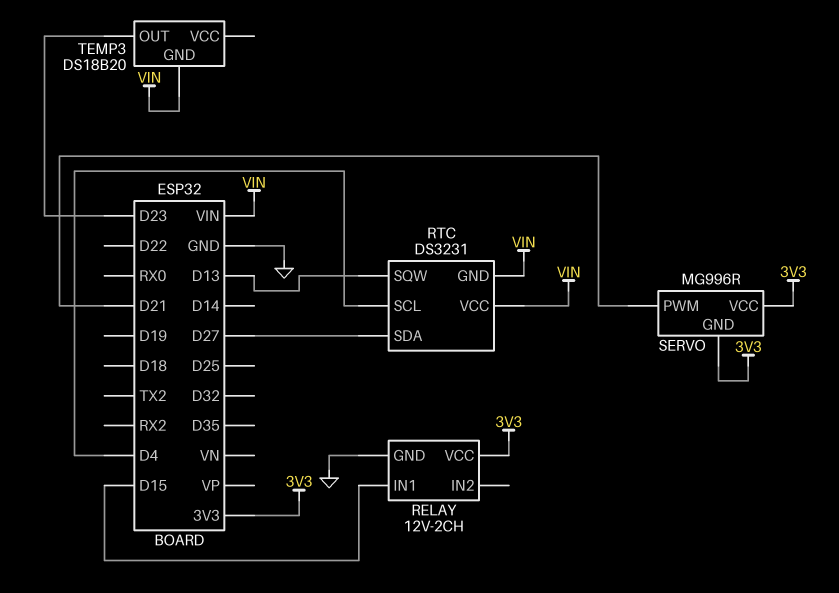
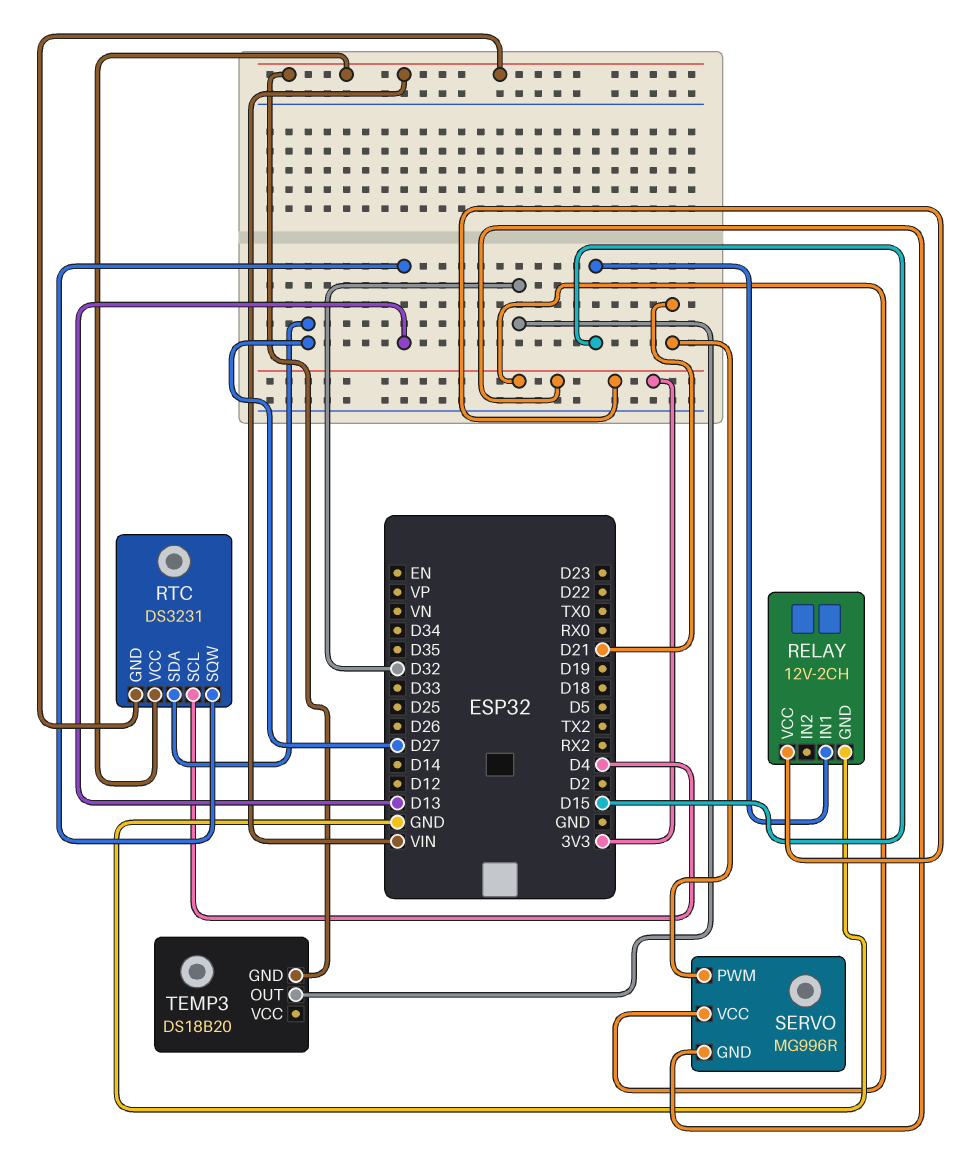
TEMP3 pin OUT: D23 -> D32

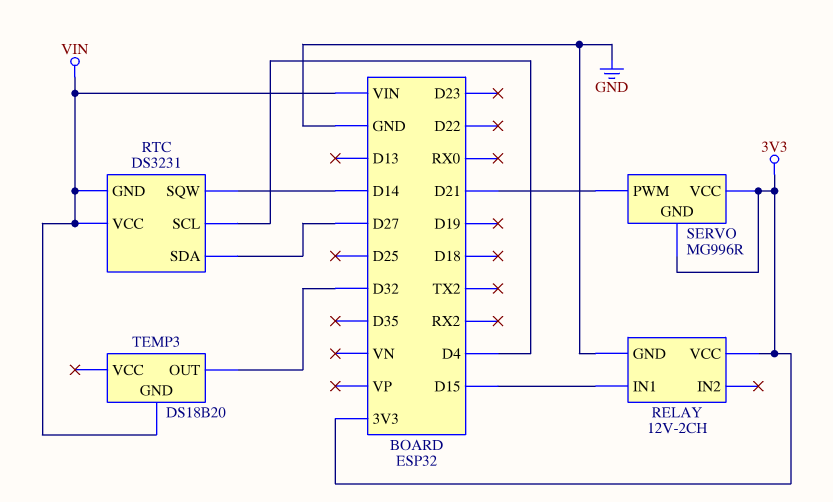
RTC pin SQW: D13 -> D14

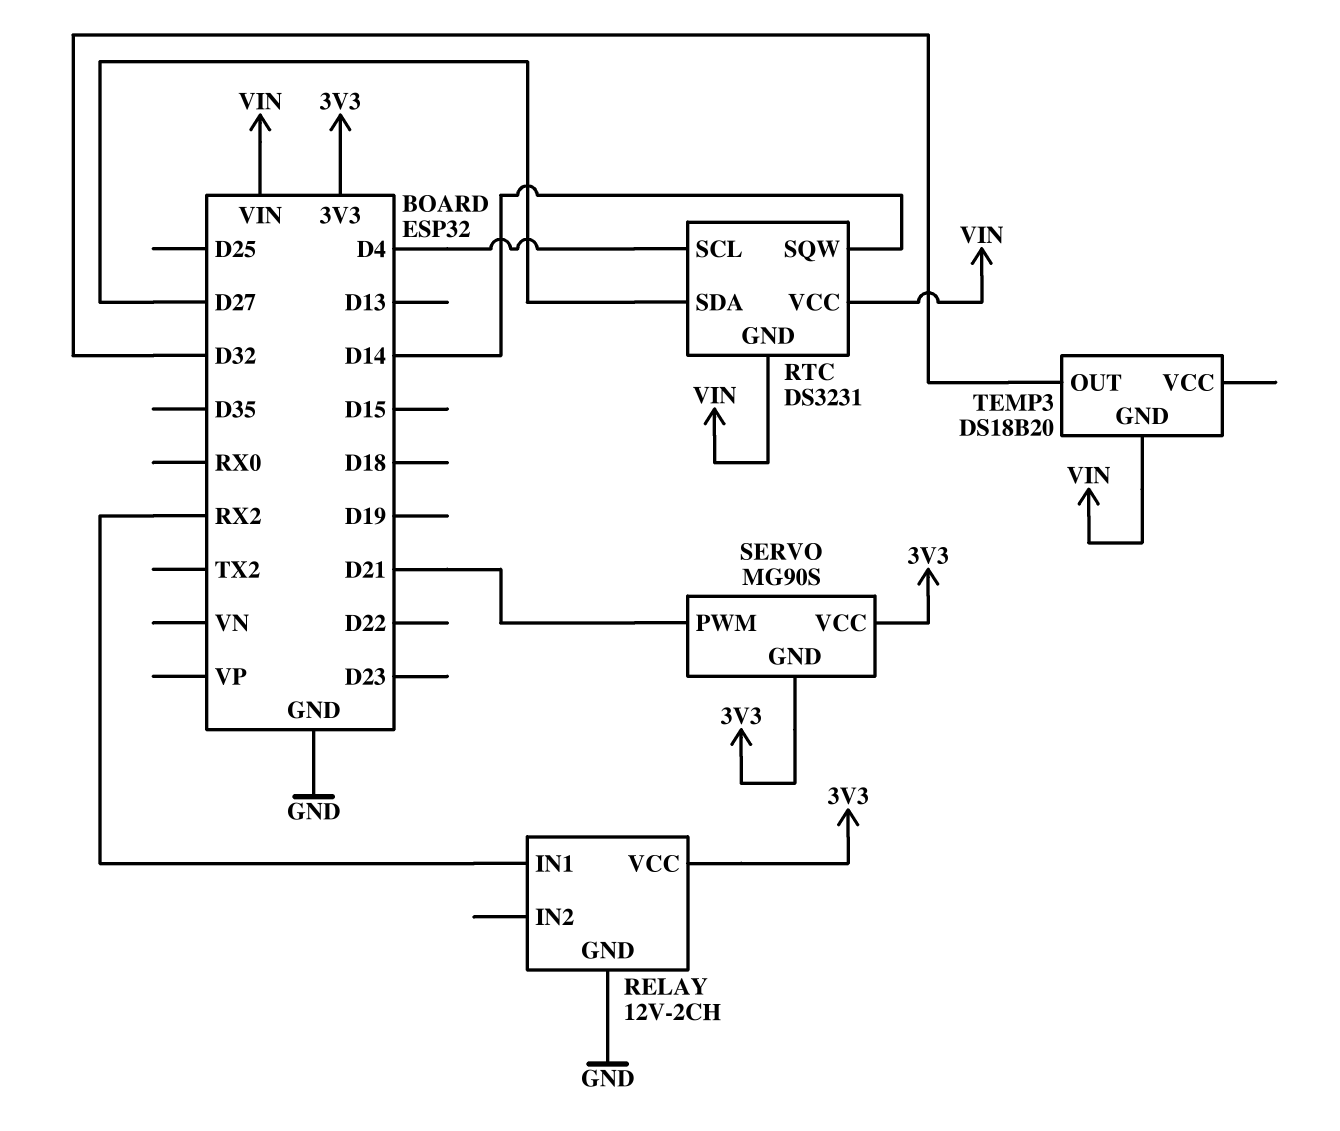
RELAY pin IN1: D15 -> RX2
SERVO: MG996R -> MG90S

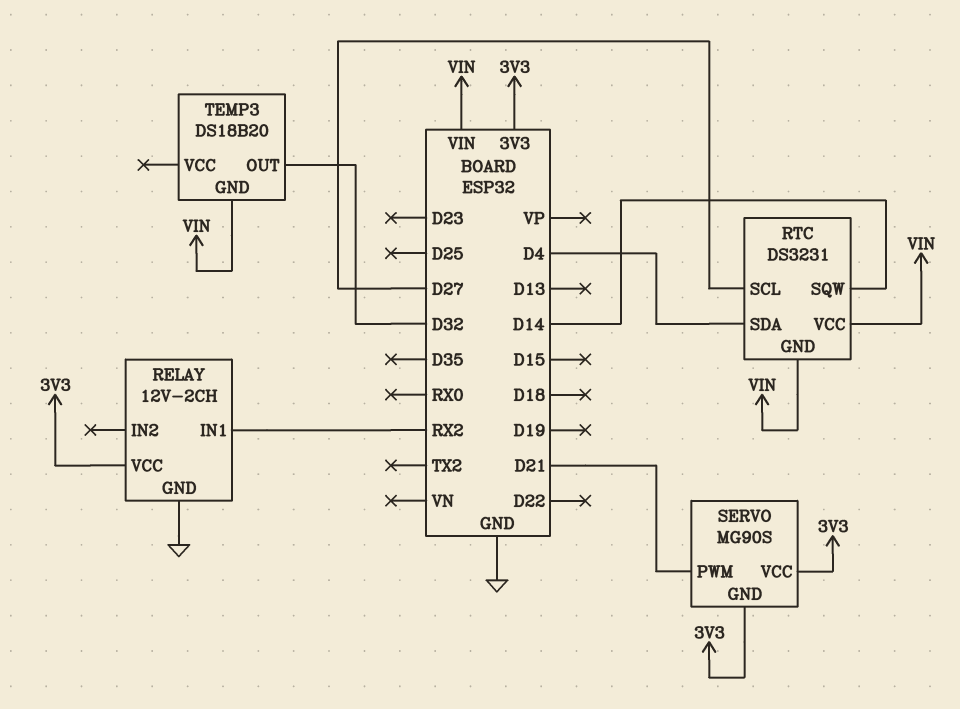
RTC pin SCL: D4 -> D27
RTC pin SDA: D27 -> D4

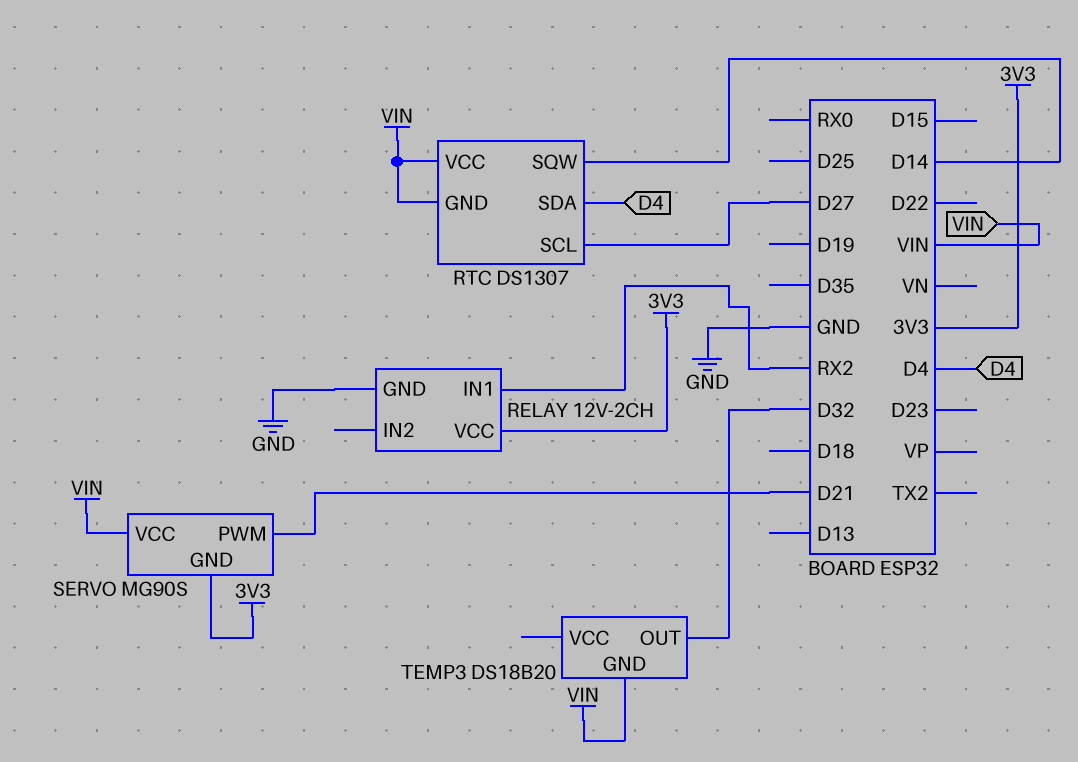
RTC: DS3231 -> DS1307
SERVO pin VCC: 3V3 -> VIN

